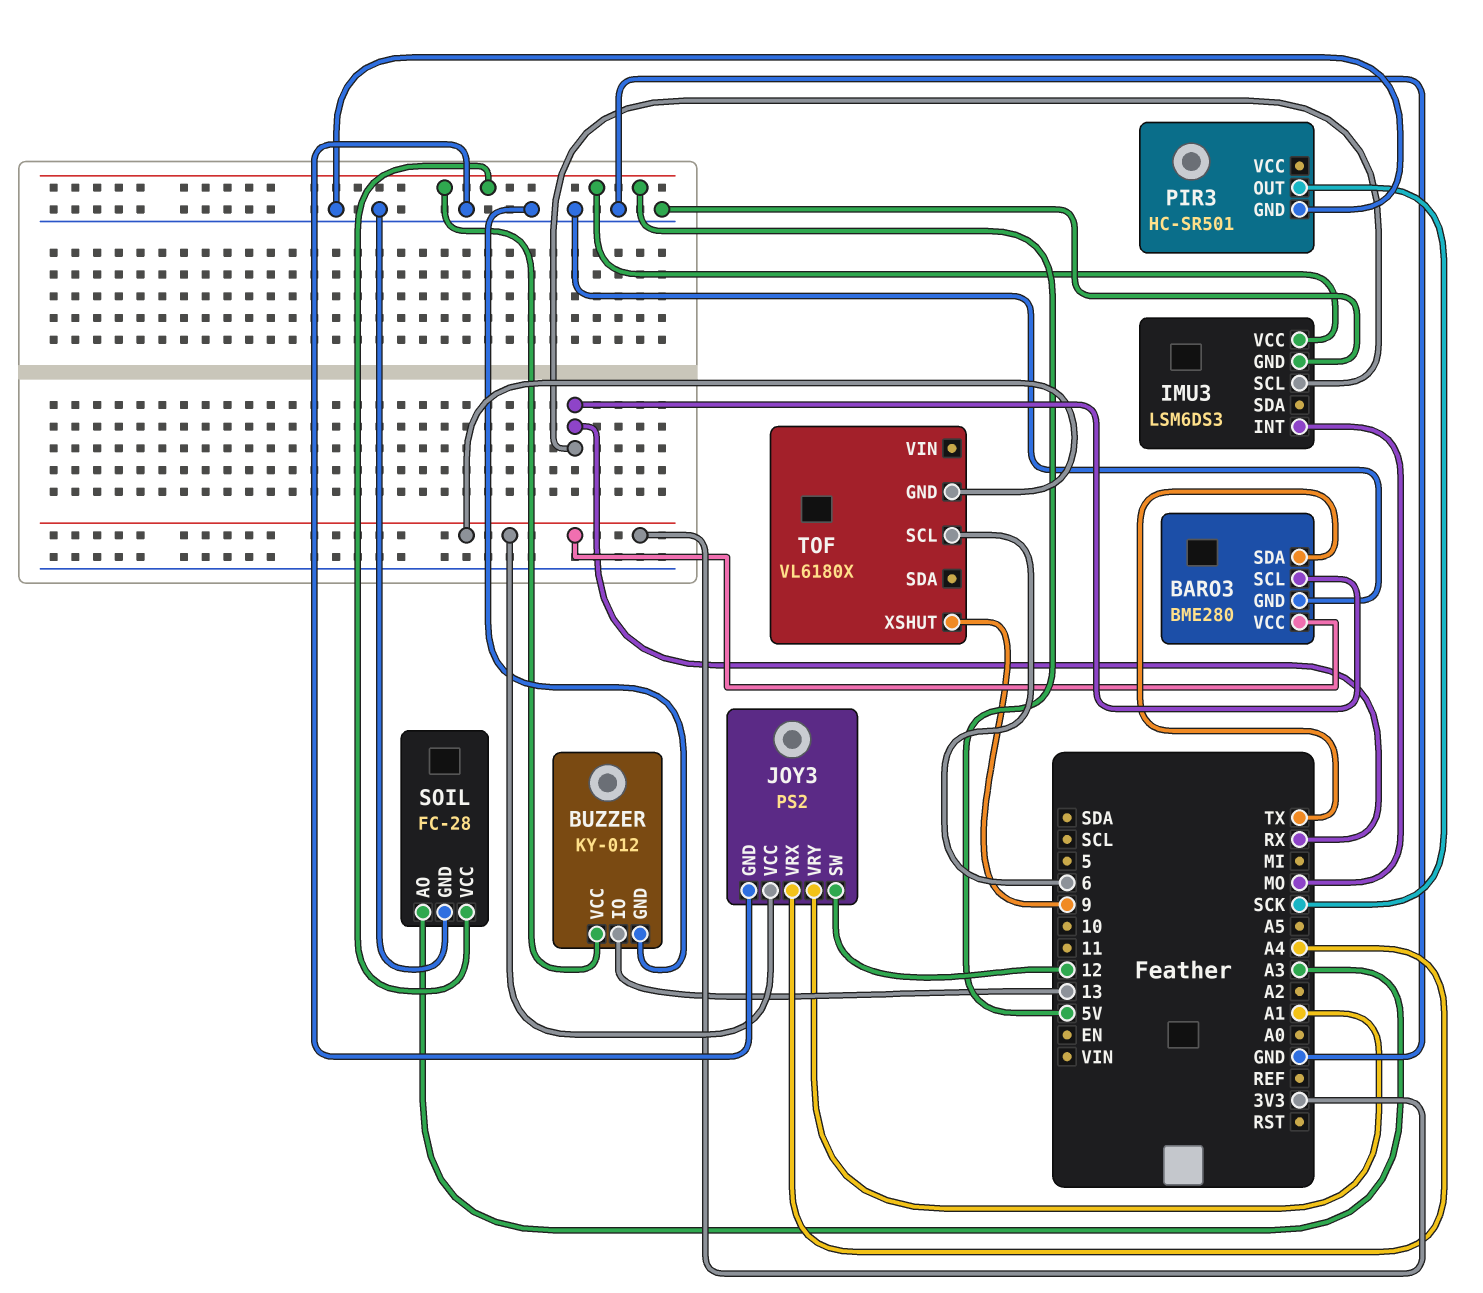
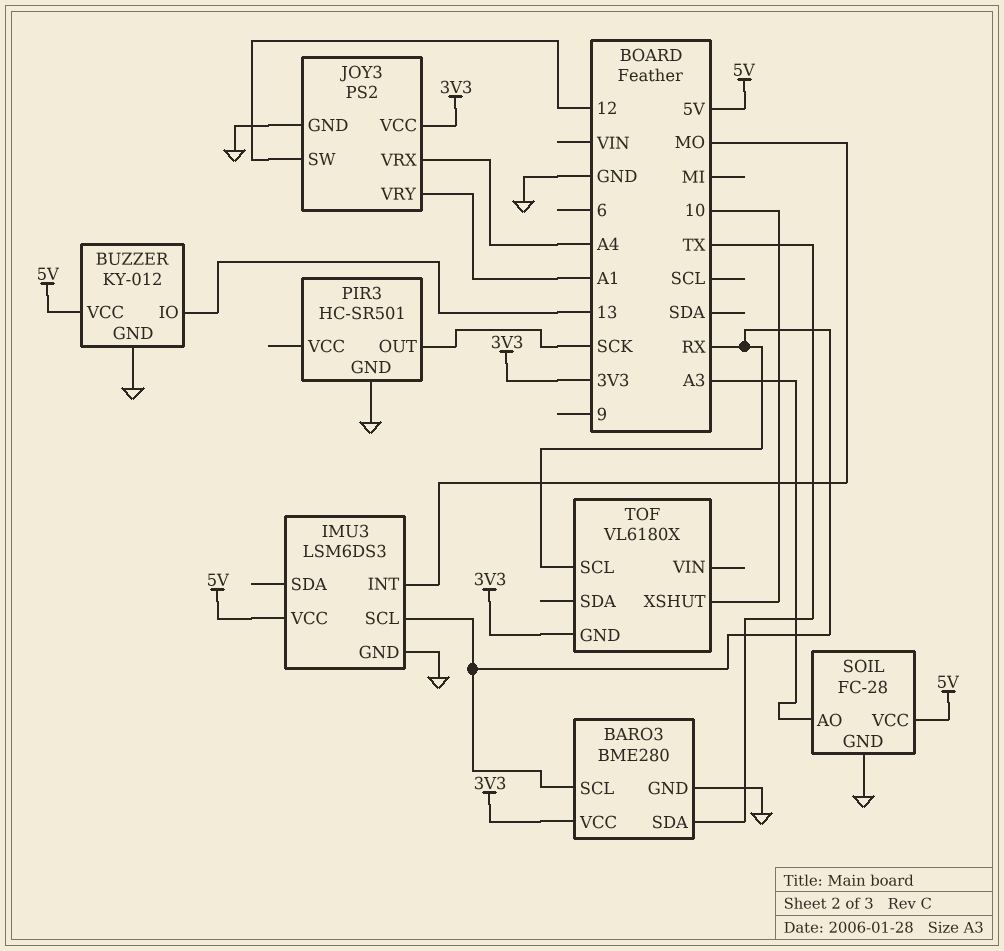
TOF pin SCL: 6 -> RX
TOF pin XSHUT: 9 -> 10

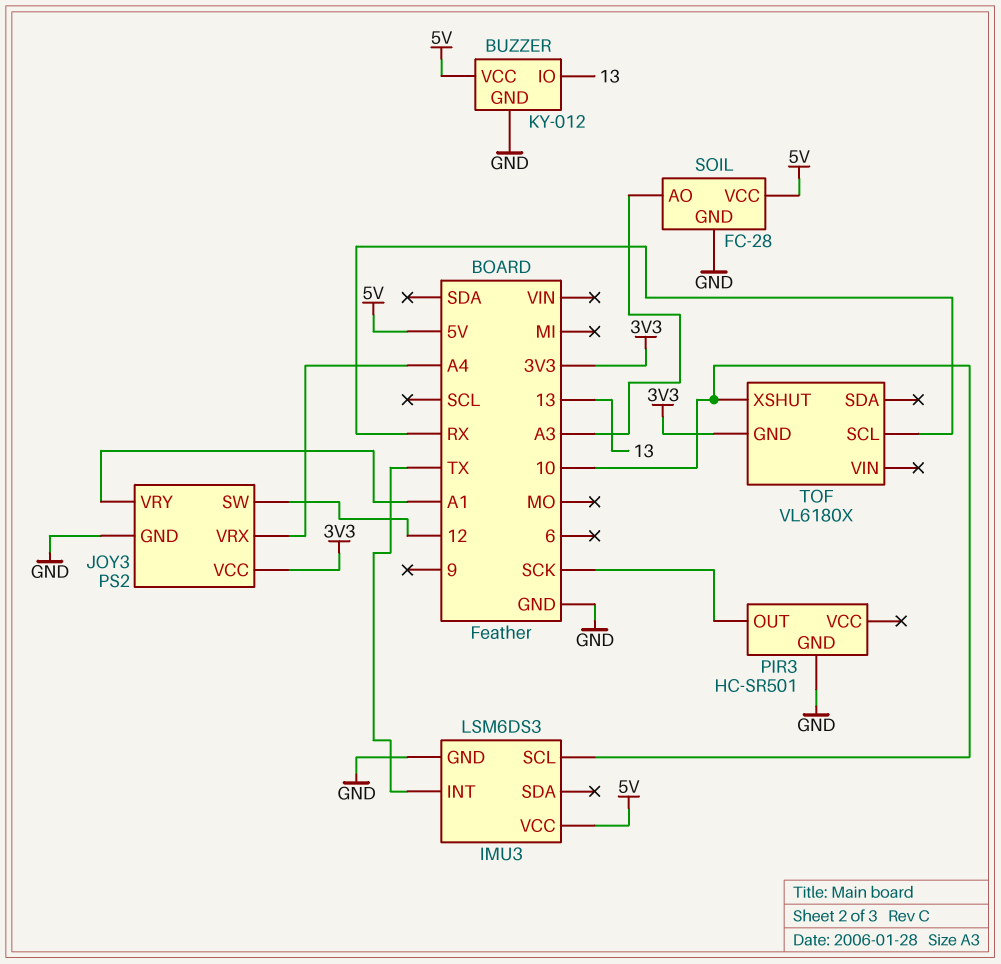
BARO3: BME280 -> none
BARO3 pin GND: GND -> none
BARO3 pin SCL: RX -> none
BARO3 pin SDA: TX -> none
BARO3 pin VCC: 3V3 -> none
IMU3 pin INT: MO -> TX
IMU3 pin SCL: RX -> 10

